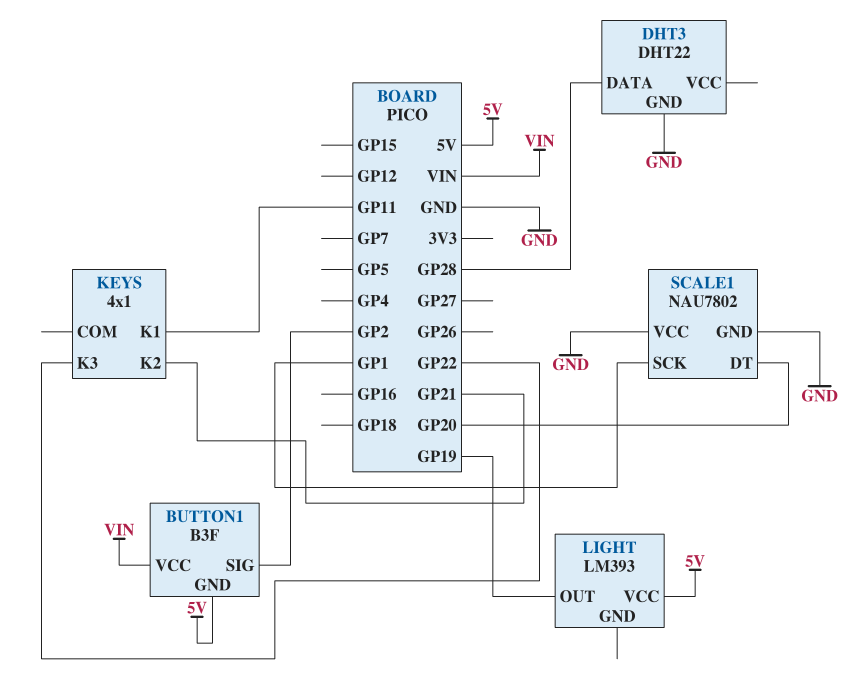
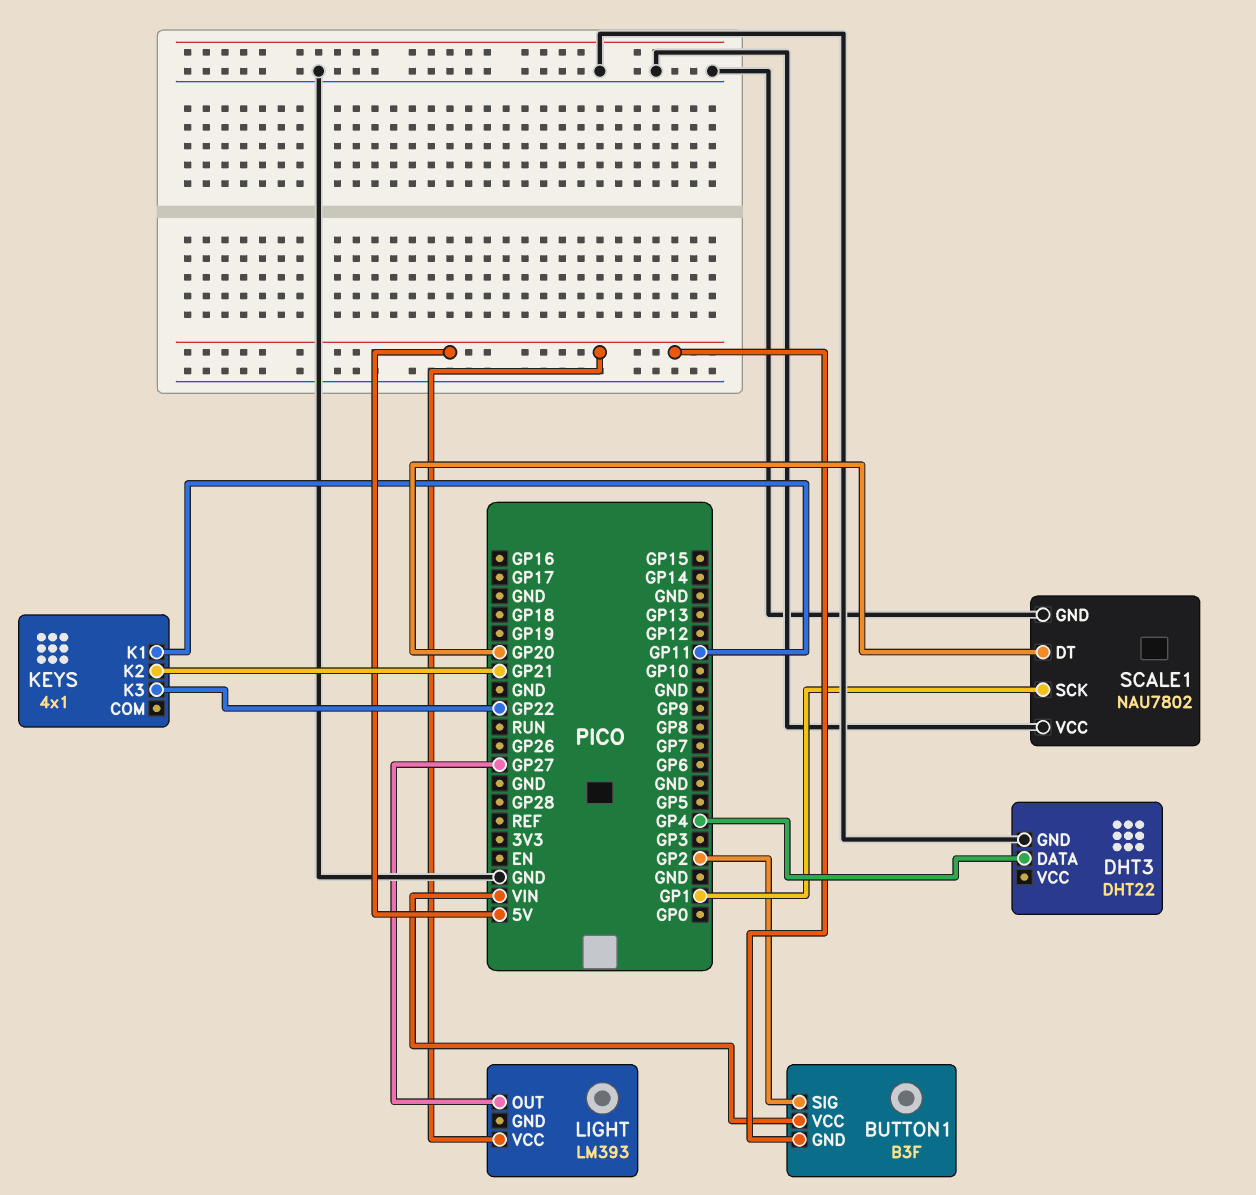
DHT3 pin DATA: GP28 -> GP4
LIGHT pin OUT: GP19 -> GP27

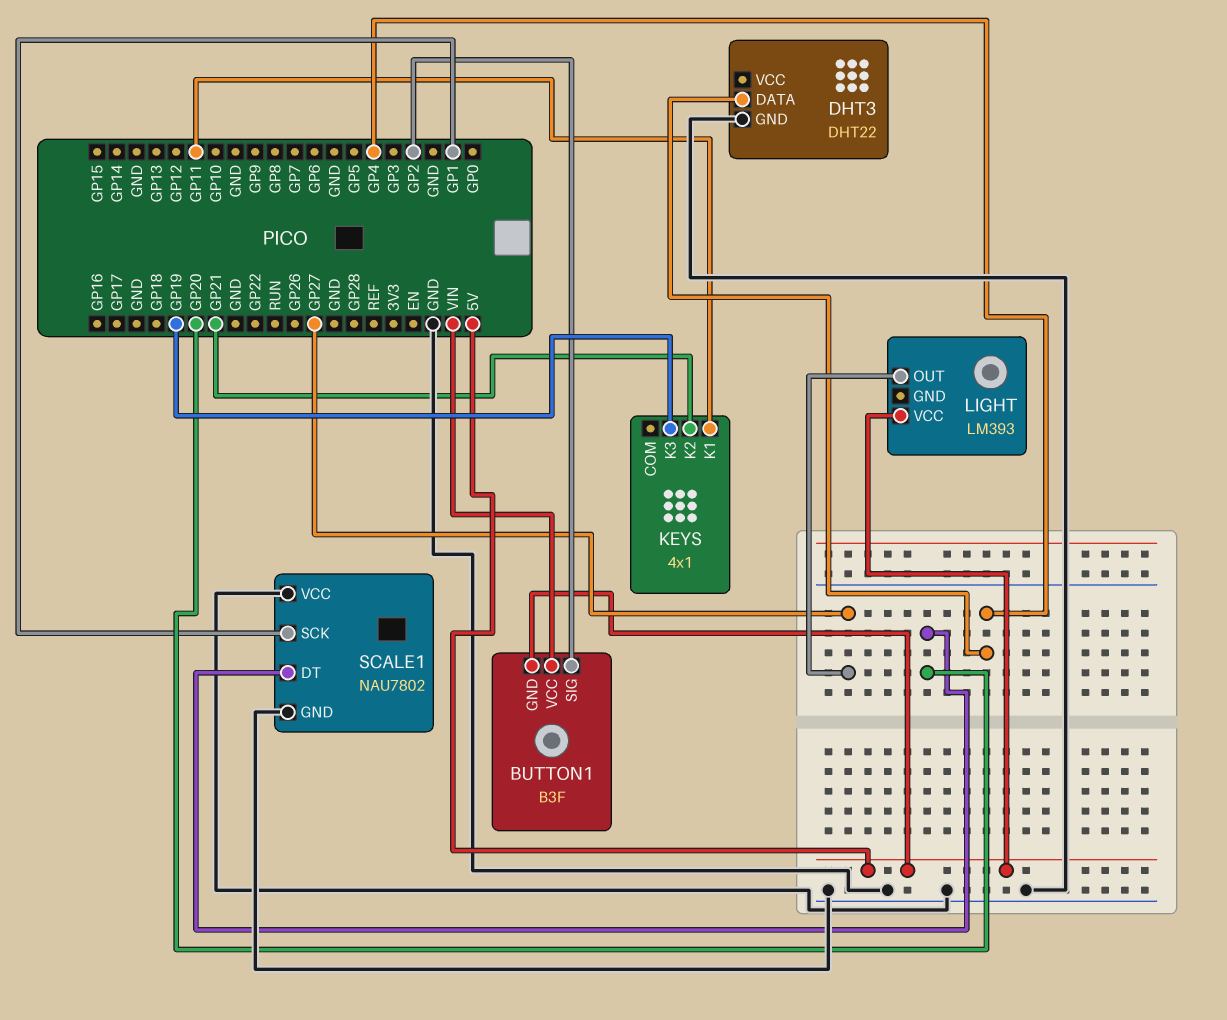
KEYS pin K3: GP22 -> GP19

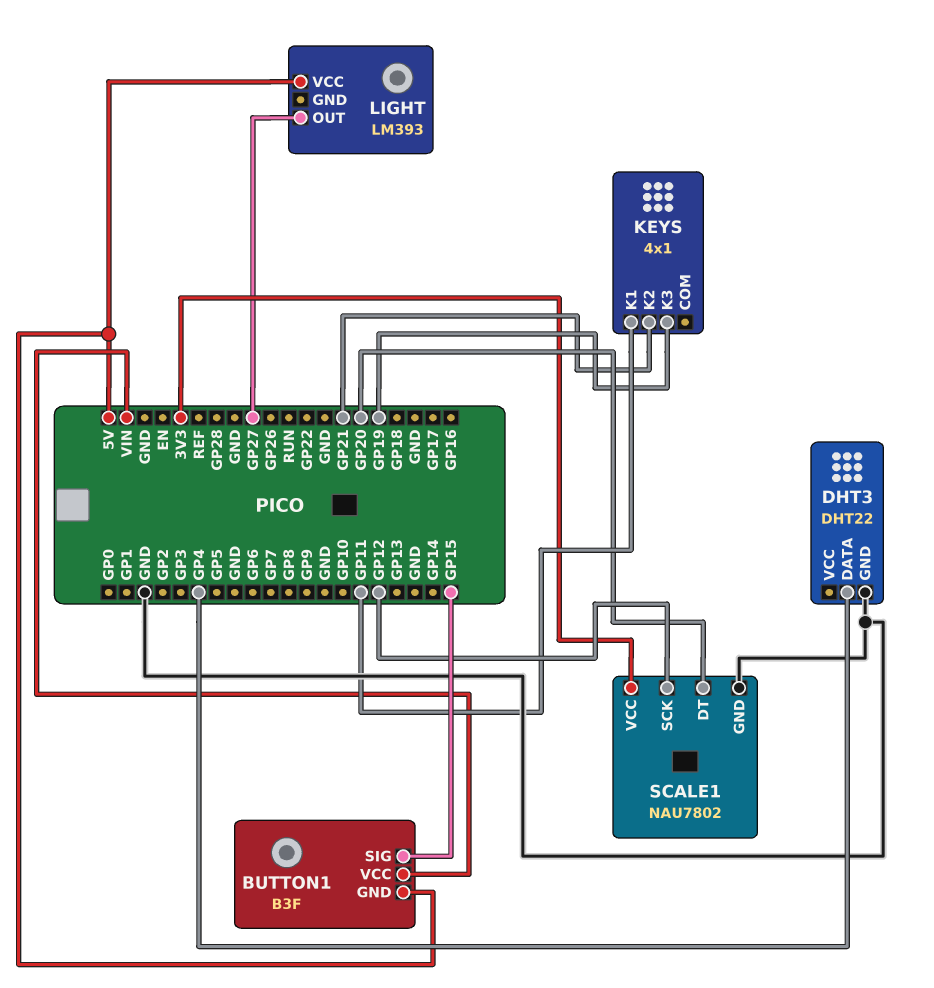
BUTTON1 pin SIG: GP2 -> GP15
SCALE1 pin SCK: GP1 -> GP12
SCALE1 pin VCC: GND -> 3V3

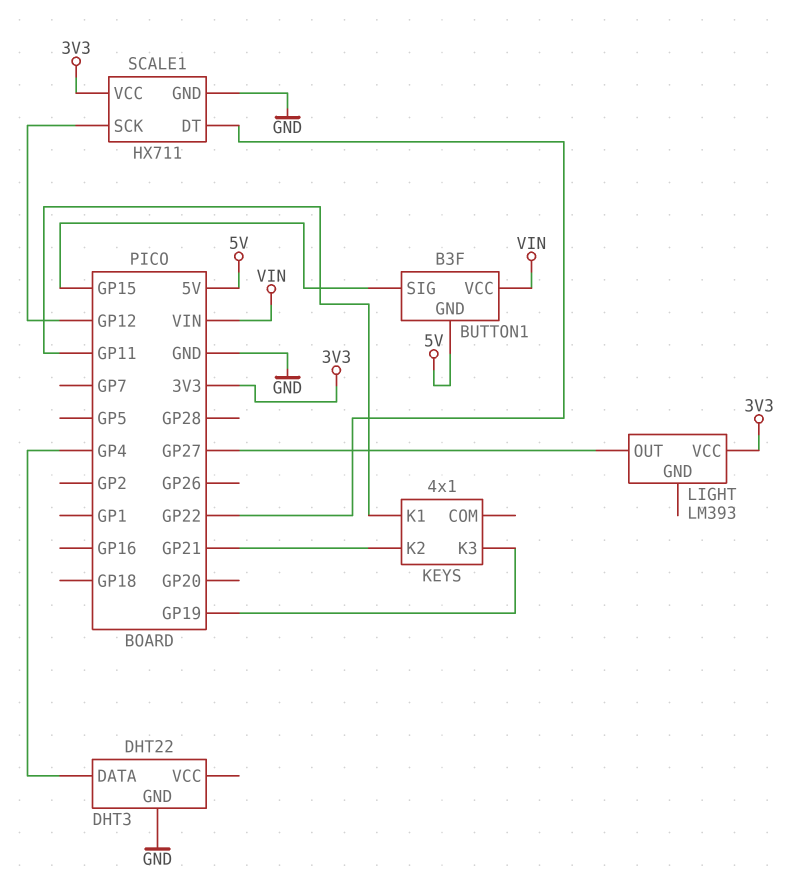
LIGHT pin VCC: 5V -> 3V3
SCALE1: NAU7802 -> HX711
SCALE1 pin DT: GP20 -> GP22

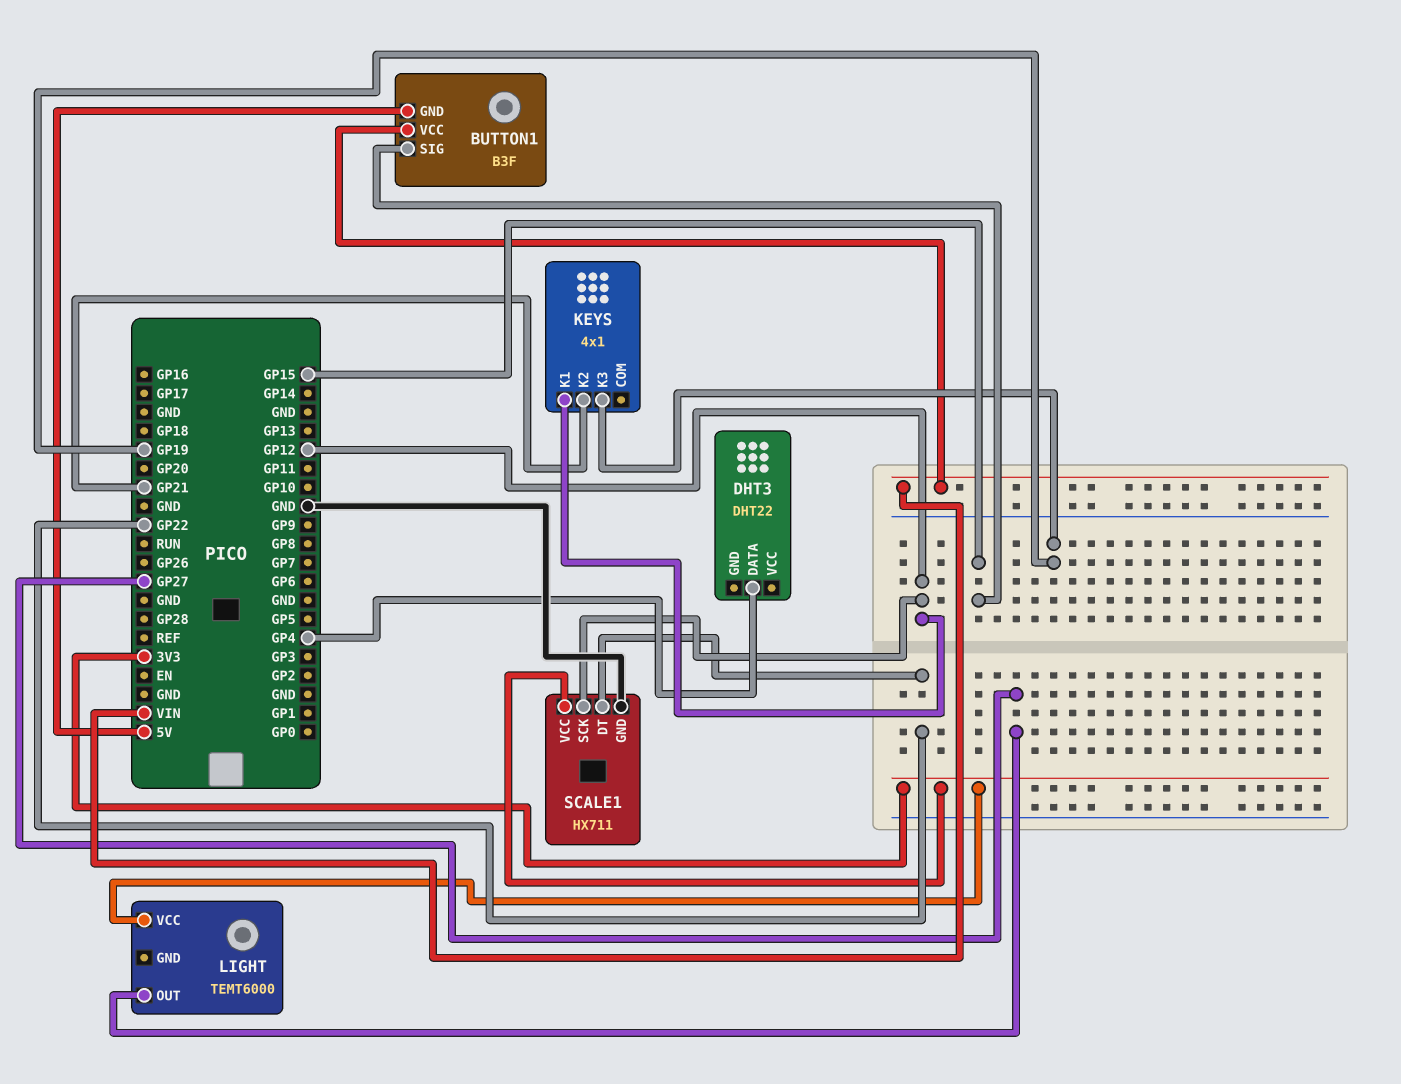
DHT3 pin GND: GND -> none
KEYS pin K1: GP11 -> GP12
LIGHT: LM393 -> TEMT6000

